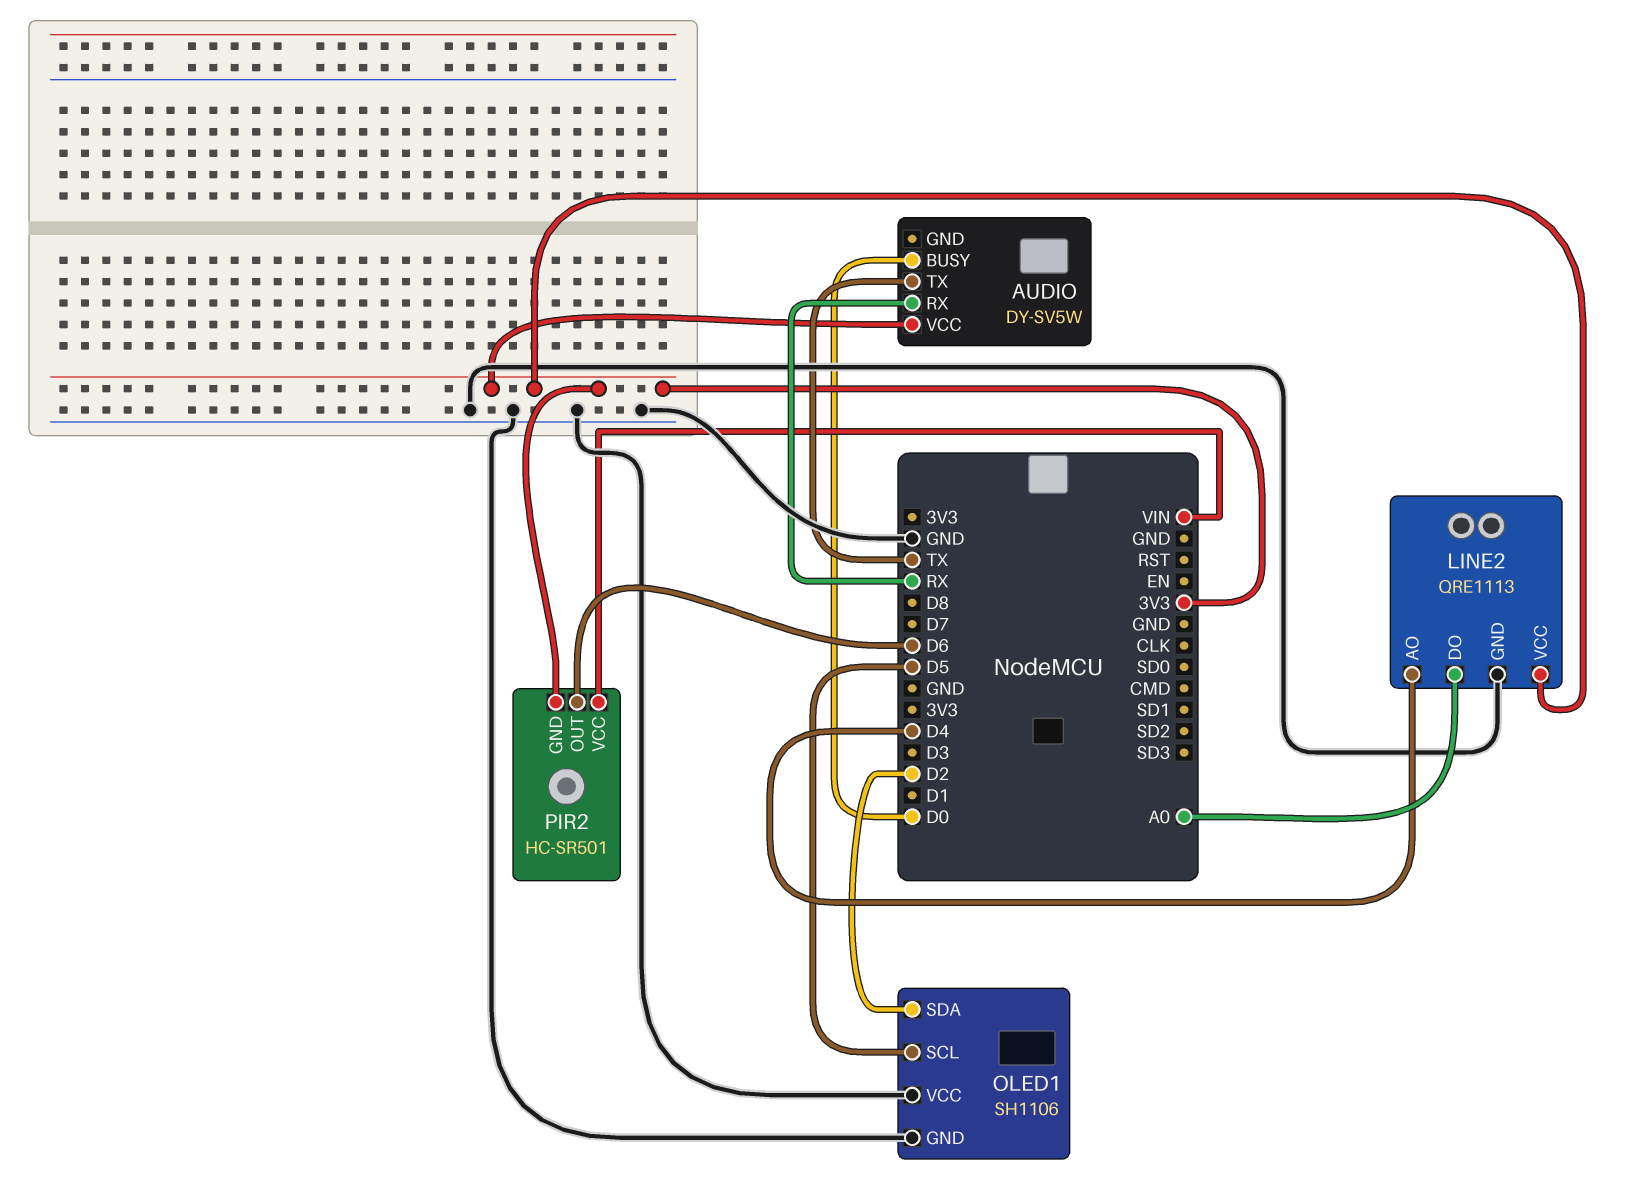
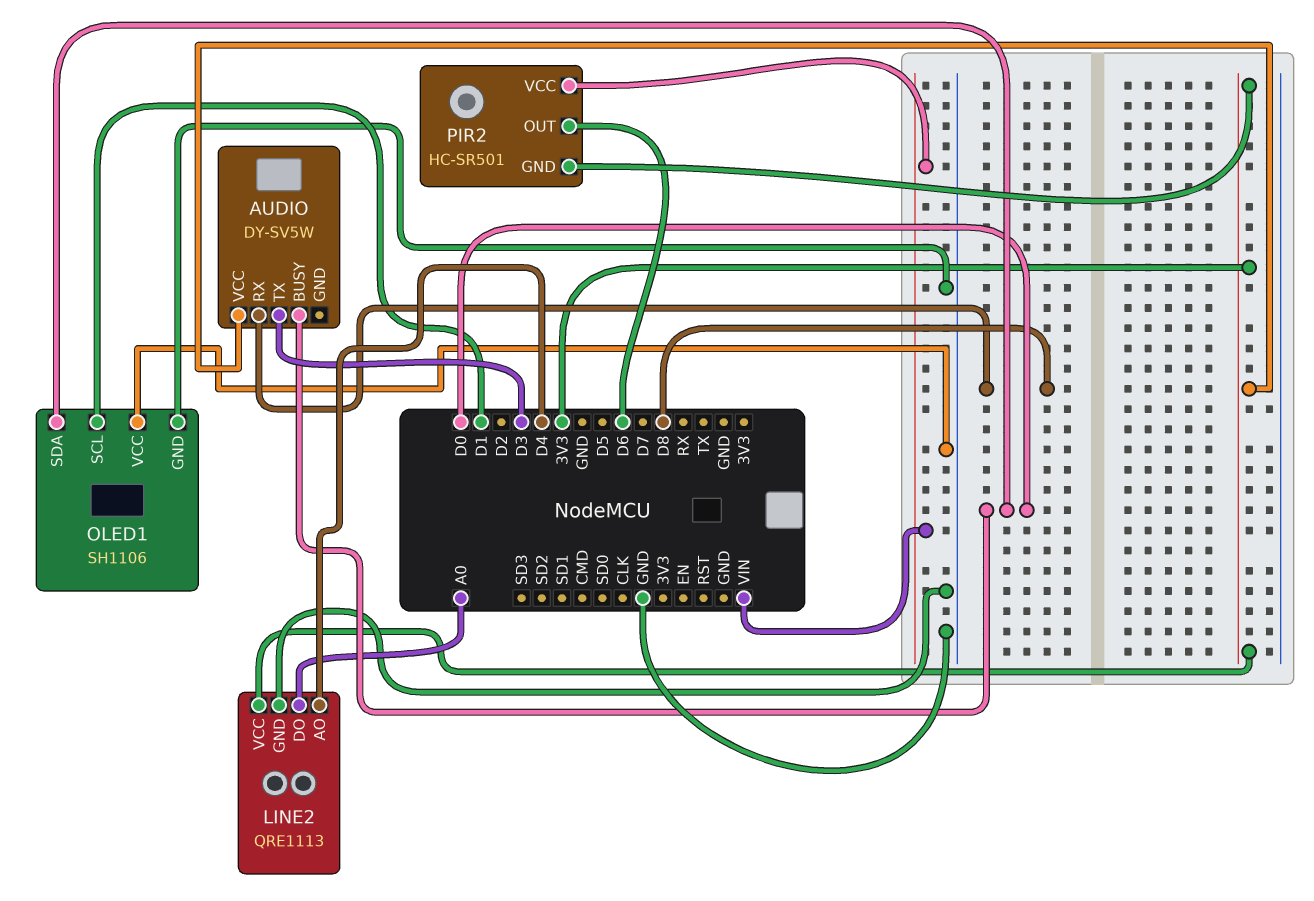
AUDIO pin RX: RX -> D8
AUDIO pin TX: TX -> D3
OLED1 pin SCL: D5 -> D1
OLED1 pin SDA: D2 -> D0

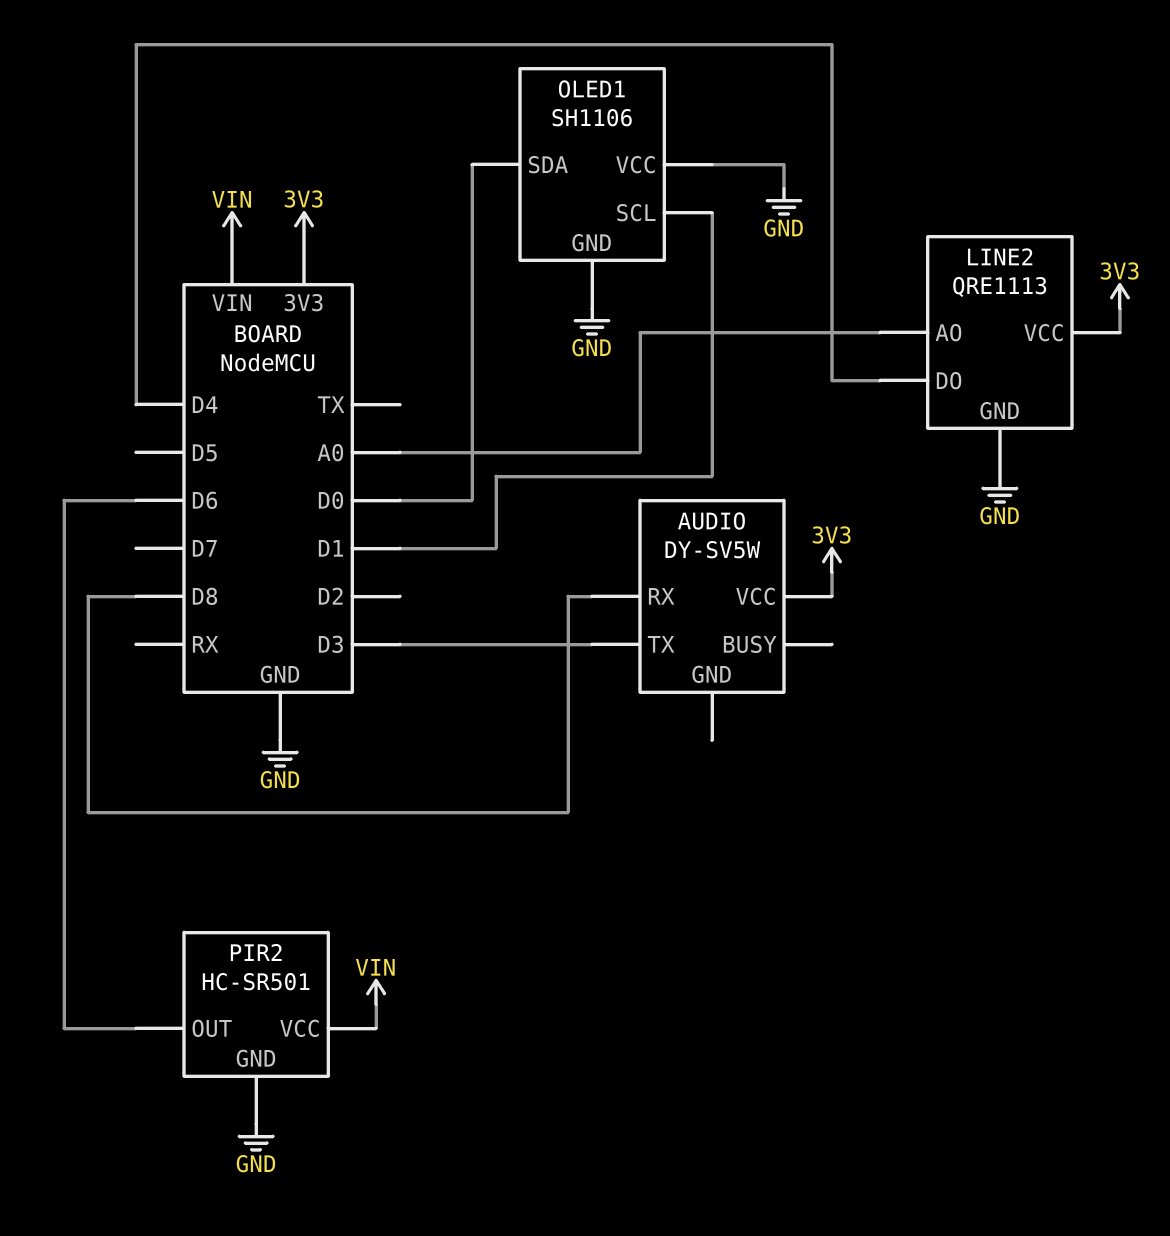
AUDIO pin BUSY: D0 -> none
LINE2 pin AO: D4 -> A0
LINE2 pin DO: A0 -> D4
PIR2 pin GND: 3V3 -> GND

